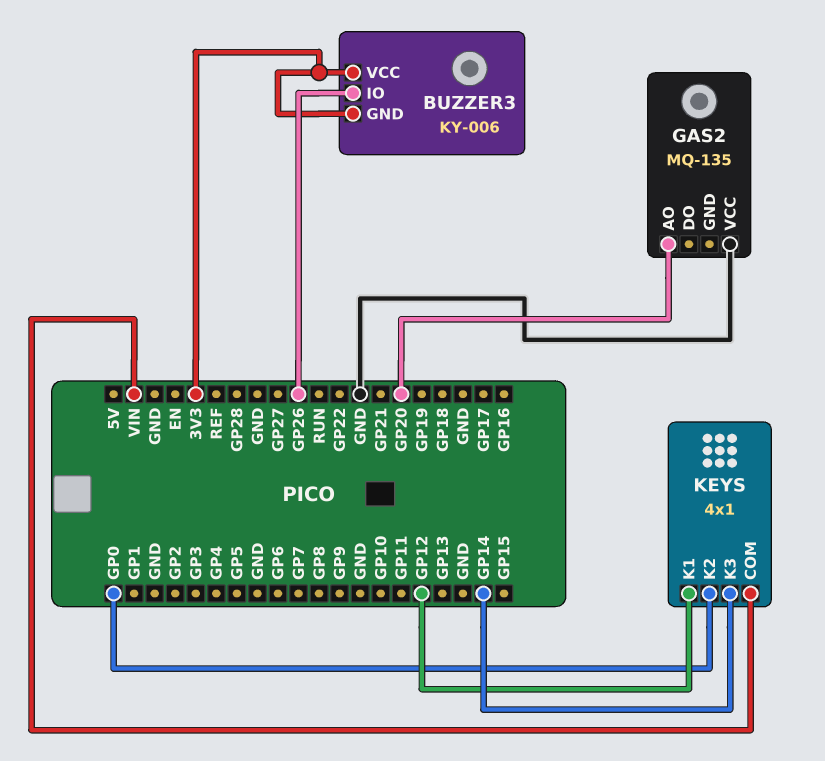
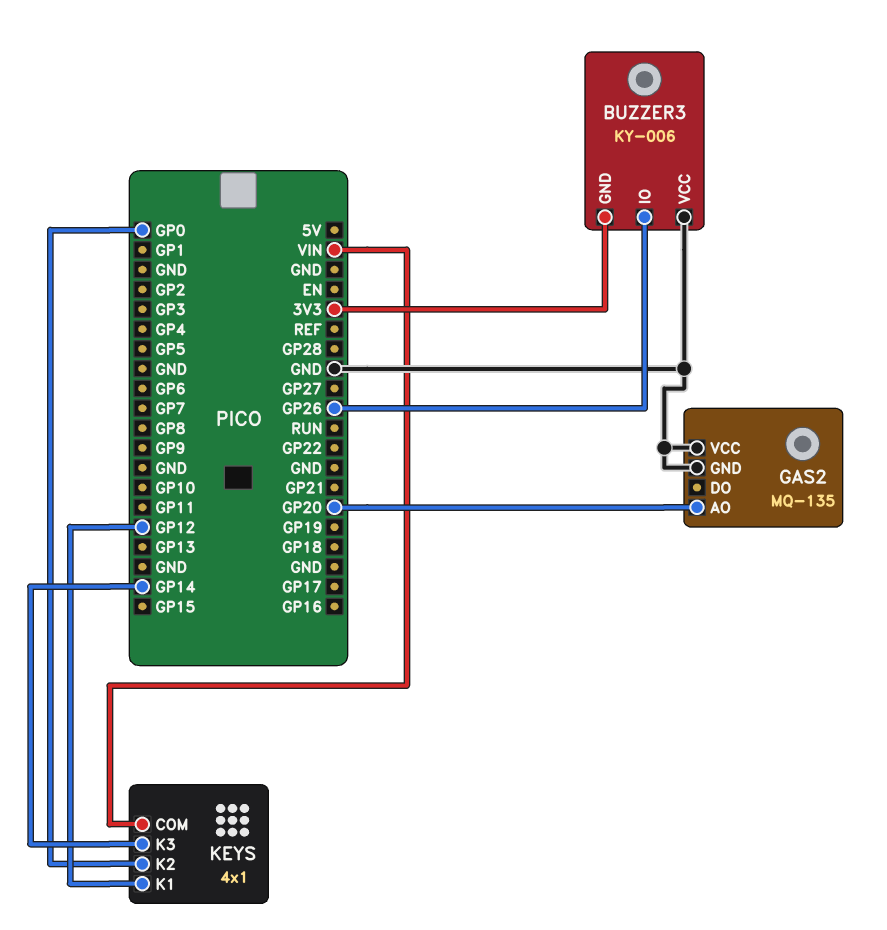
BUZZER3 pin VCC: 3V3 -> GND
GAS2 pin GND: none -> GND

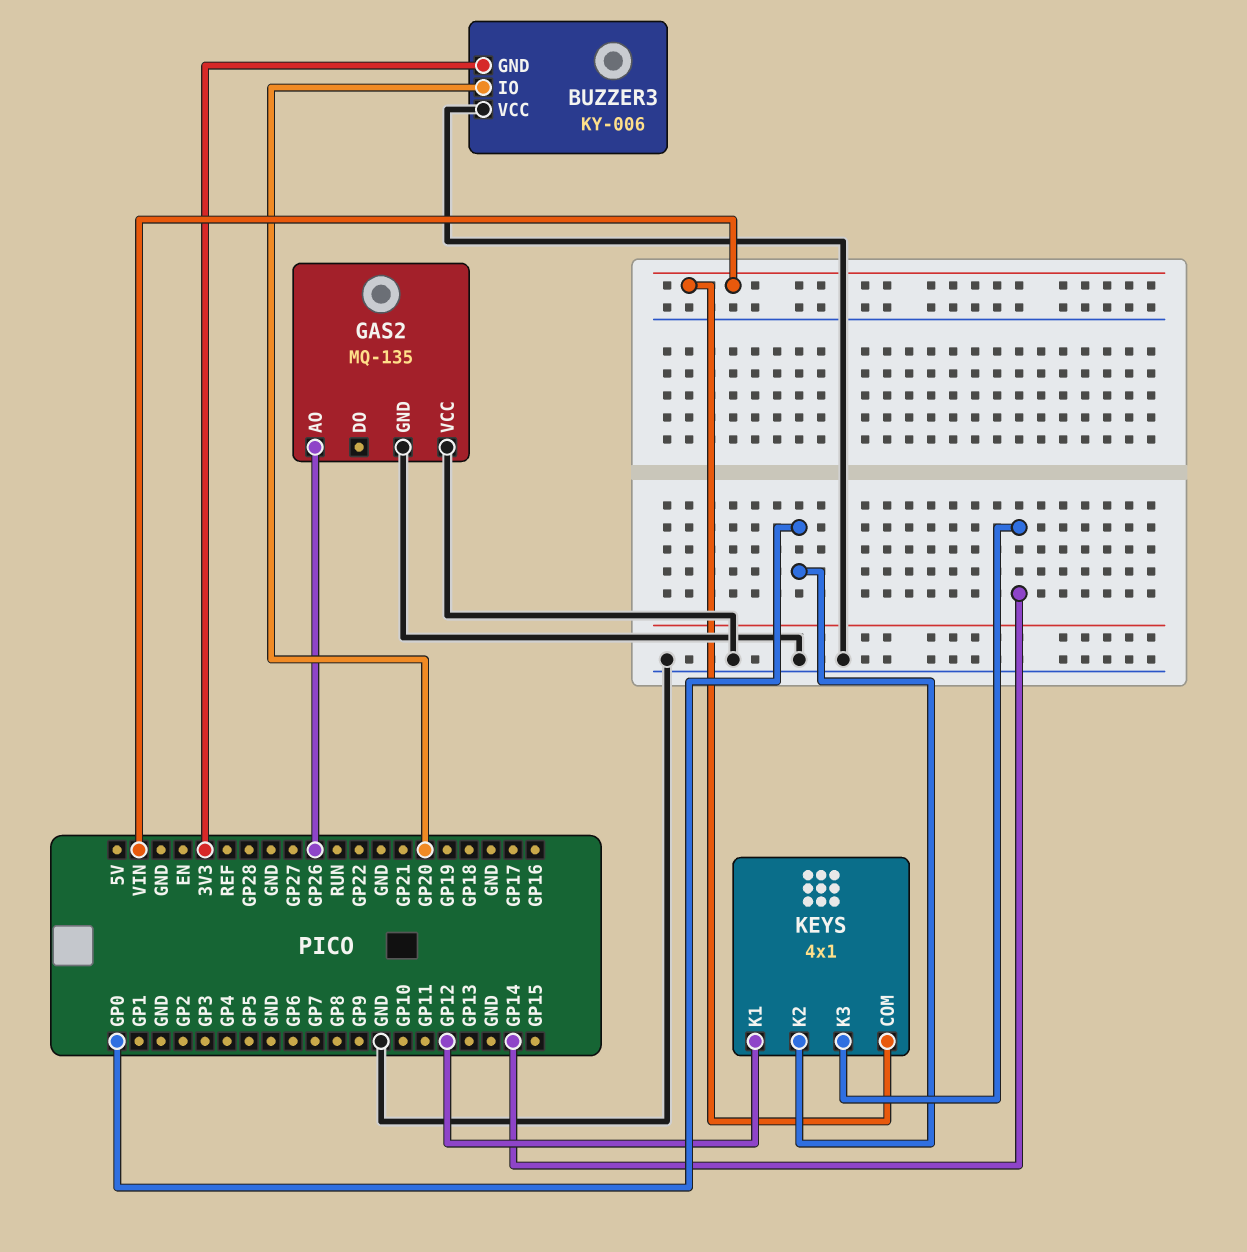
BUZZER3 pin IO: GP26 -> GP20
GAS2 pin AO: GP20 -> GP26

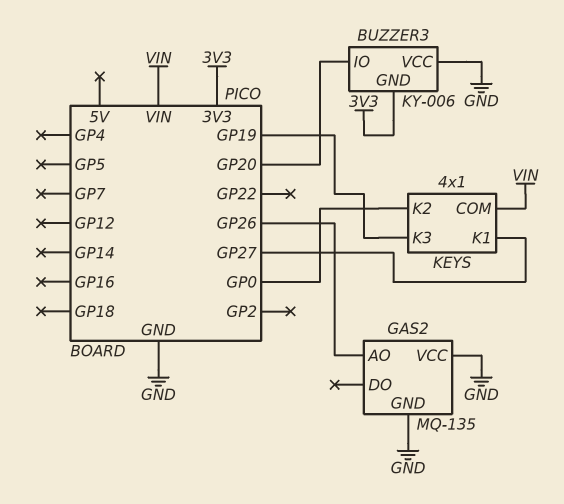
KEYS pin K1: GP12 -> GP27
KEYS pin K3: GP14 -> GP19

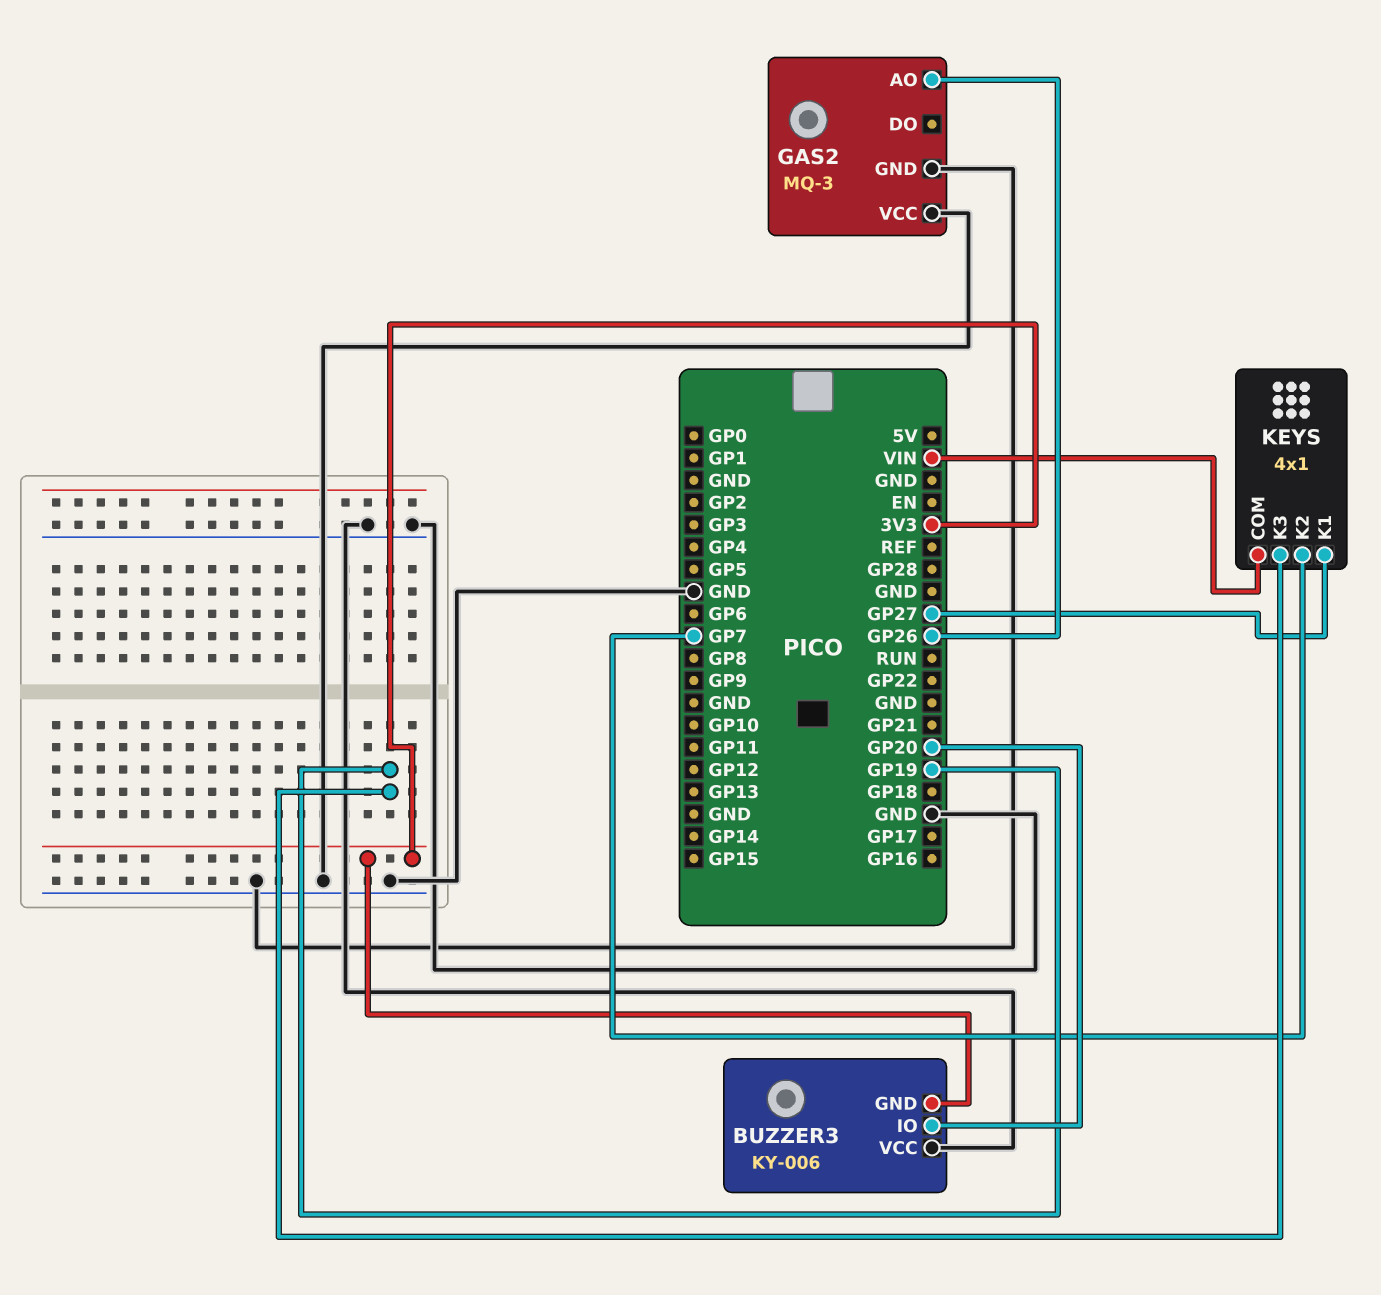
GAS2: MQ-135 -> MQ-3
KEYS pin K2: GP0 -> GP7

